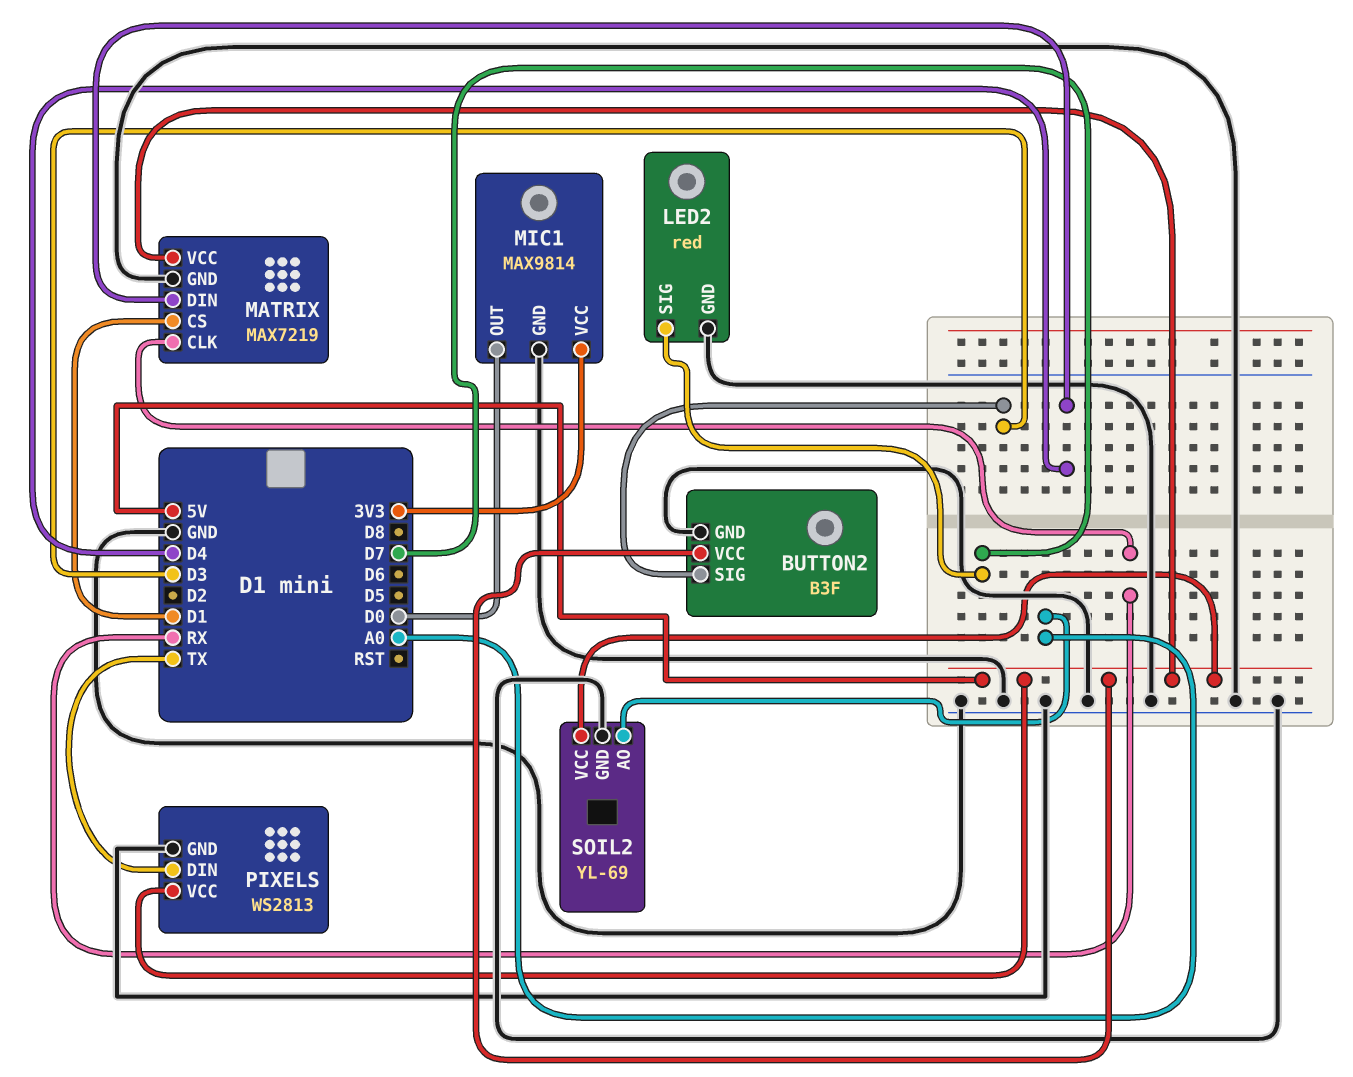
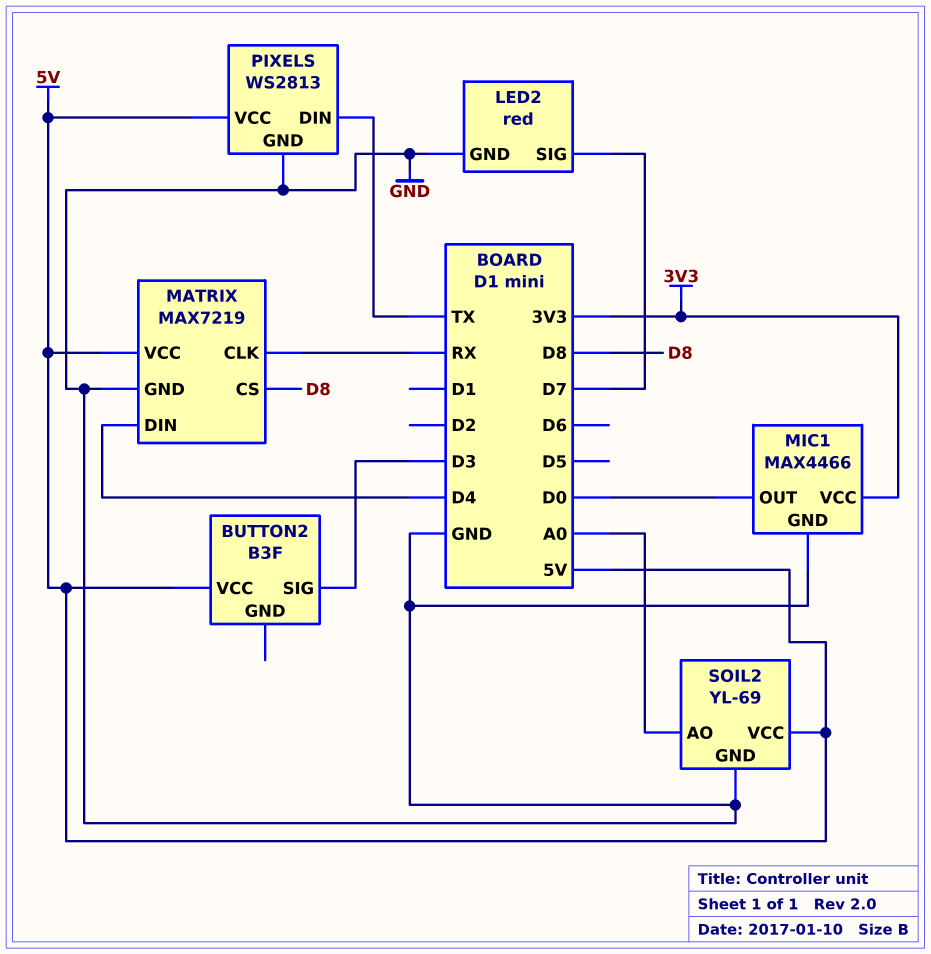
BUTTON2 pin GND: GND -> none
MATRIX pin CS: D1 -> D8
MIC1: MAX9814 -> MAX4466

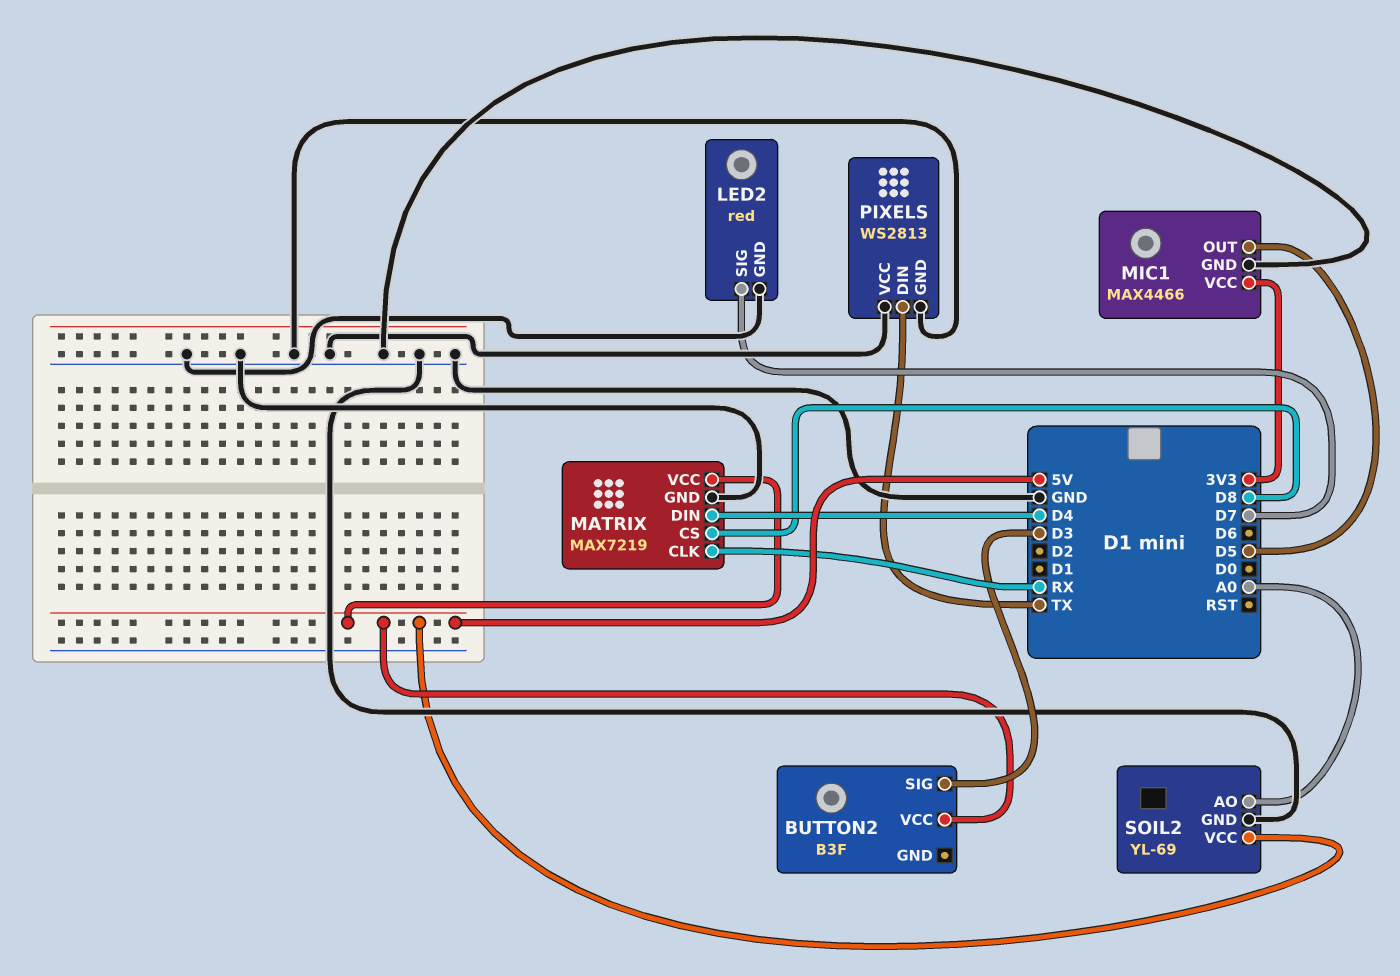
MIC1 pin OUT: D0 -> D5
PIXELS pin VCC: 5V -> GND

